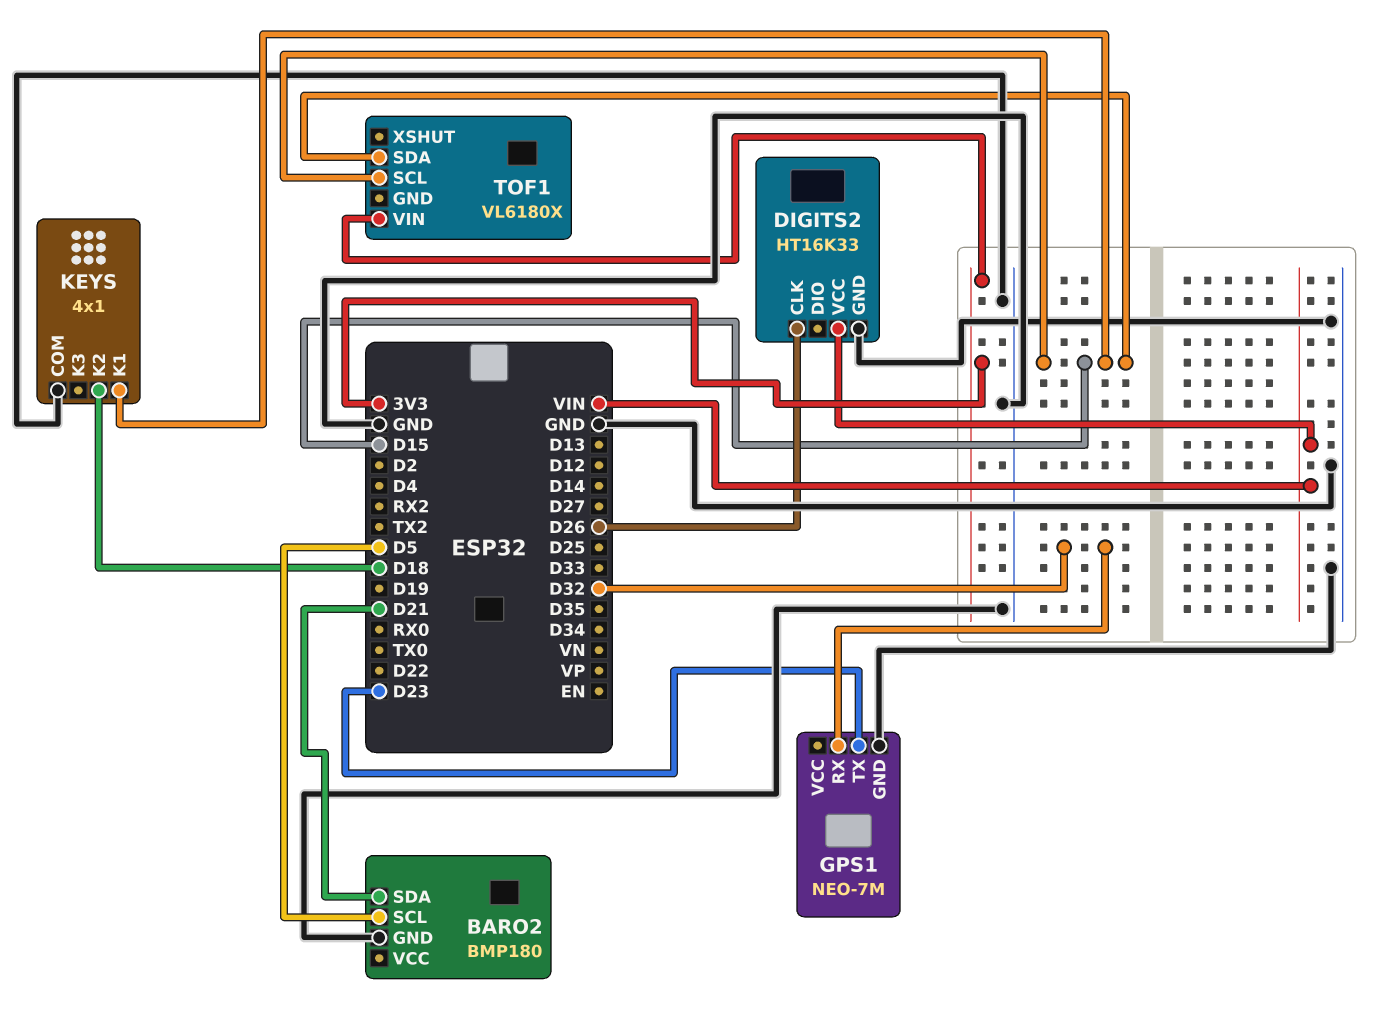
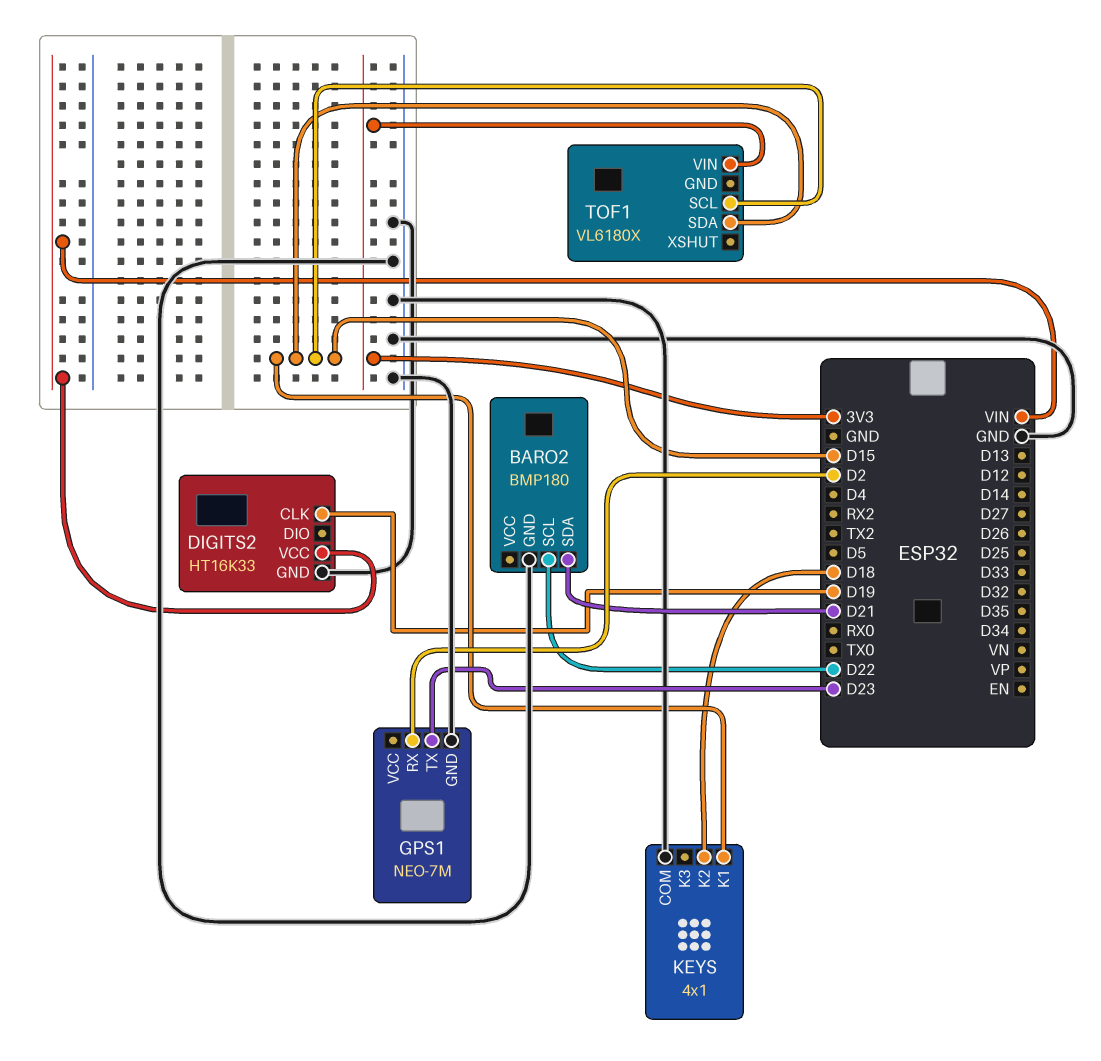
BARO2 pin SCL: D5 -> D22
DIGITS2 pin CLK: D26 -> D19
GPS1 pin RX: D32 -> D2

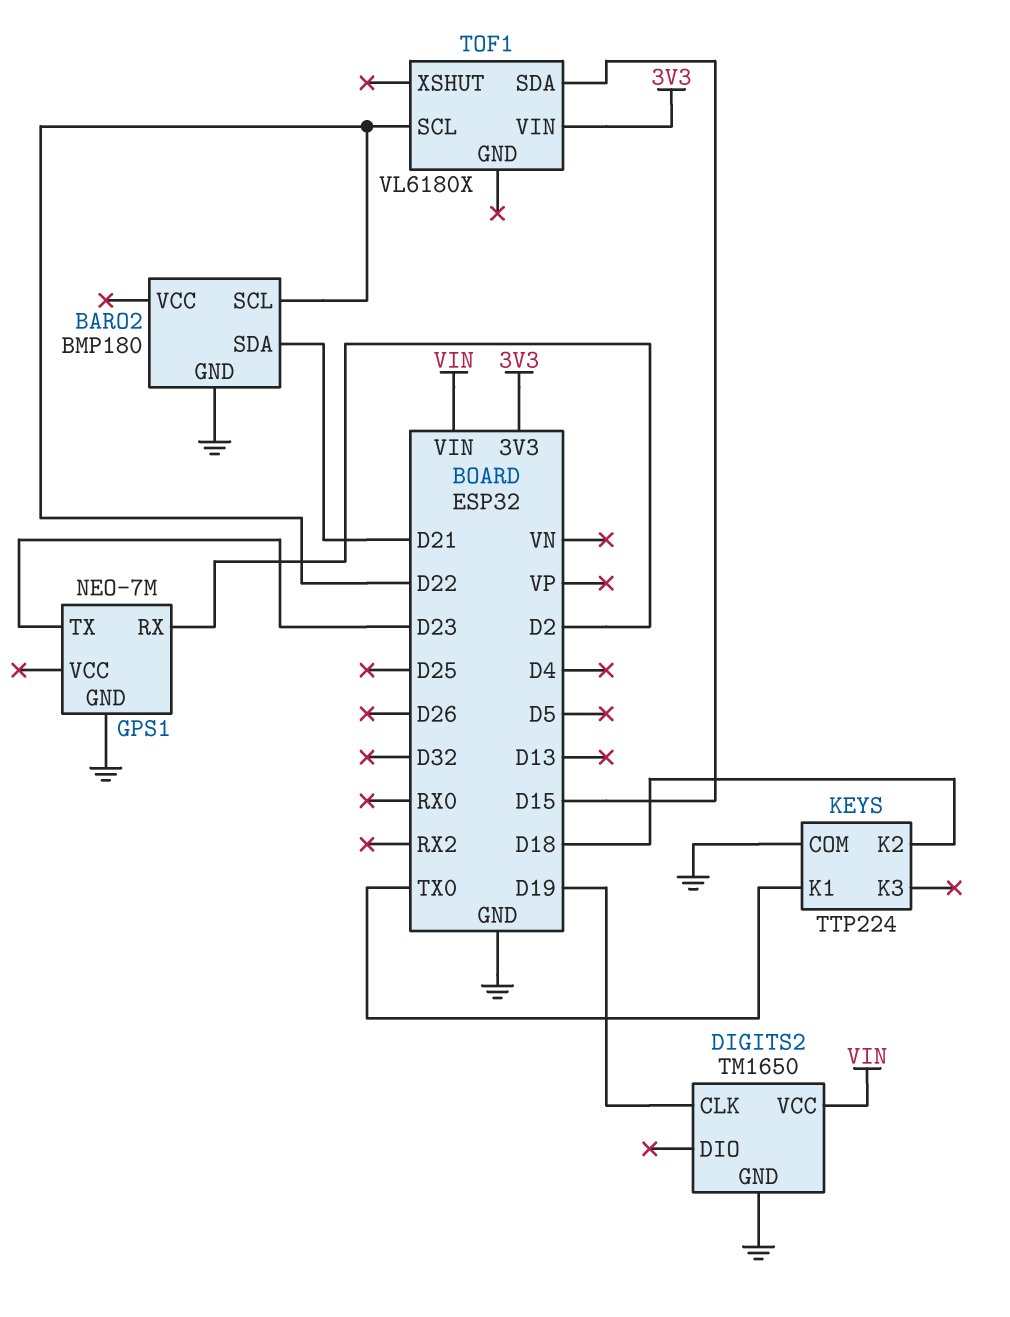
DIGITS2: HT16K33 -> TM1650
KEYS: 4x1 -> TTP224
KEYS pin K1: D15 -> TX0
TOF1 pin SCL: D15 -> D22

